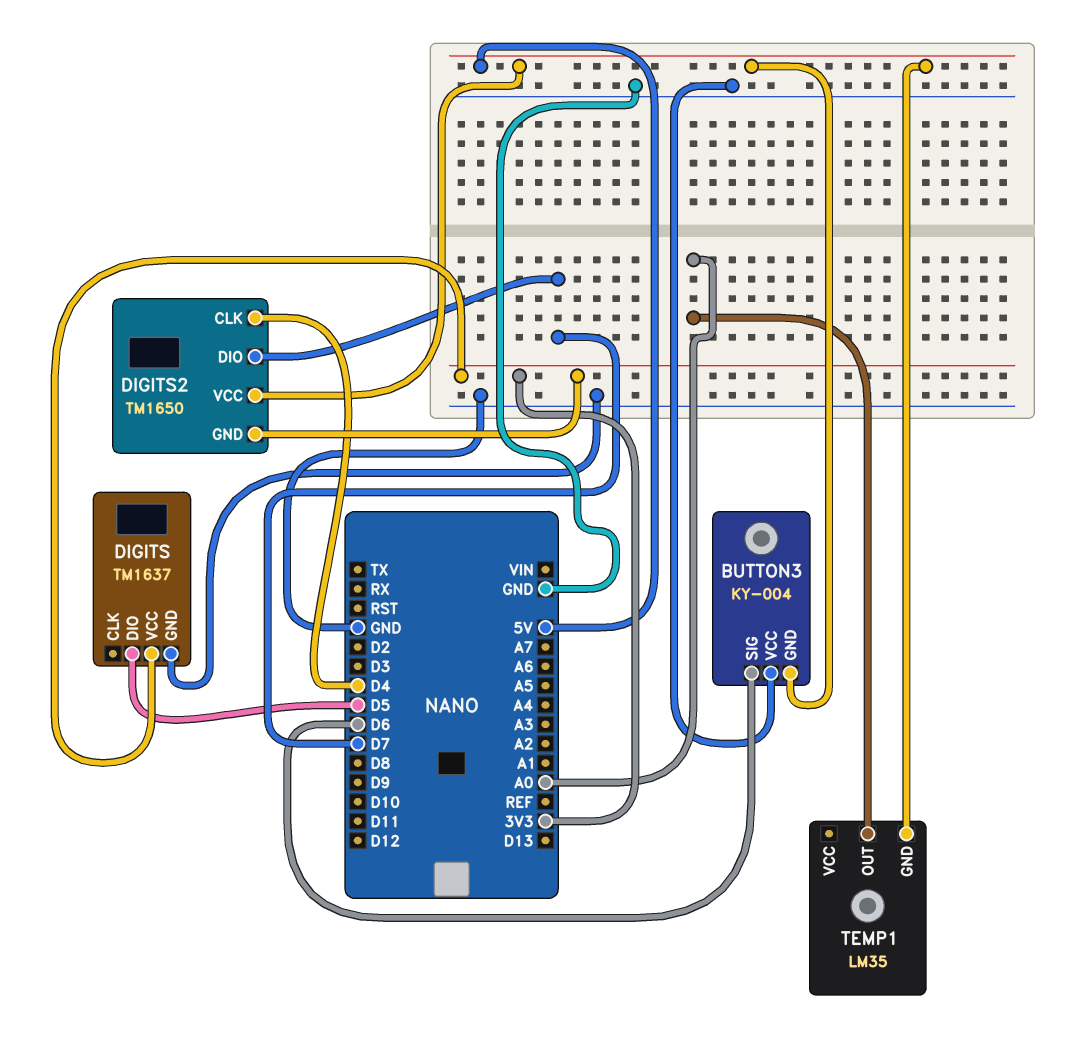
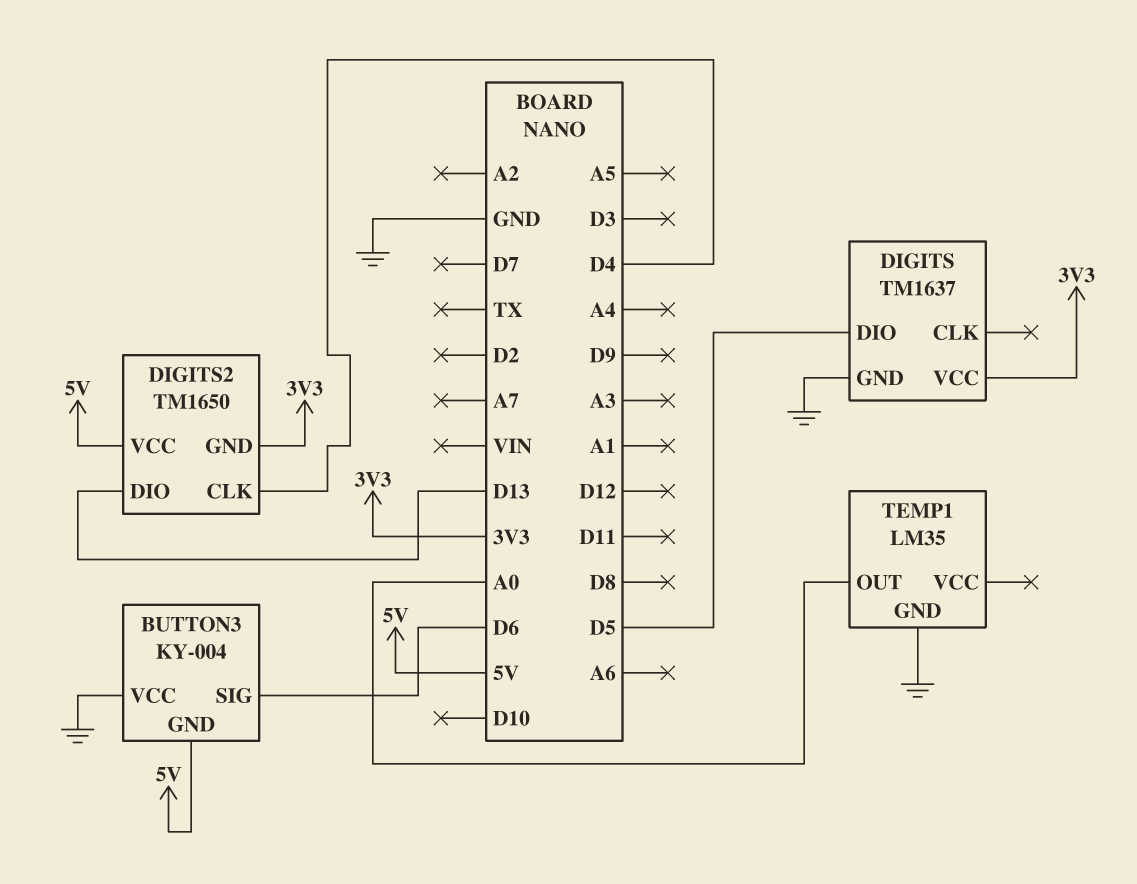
DIGITS2 pin DIO: D7 -> D13
TEMP1 pin GND: 5V -> GND

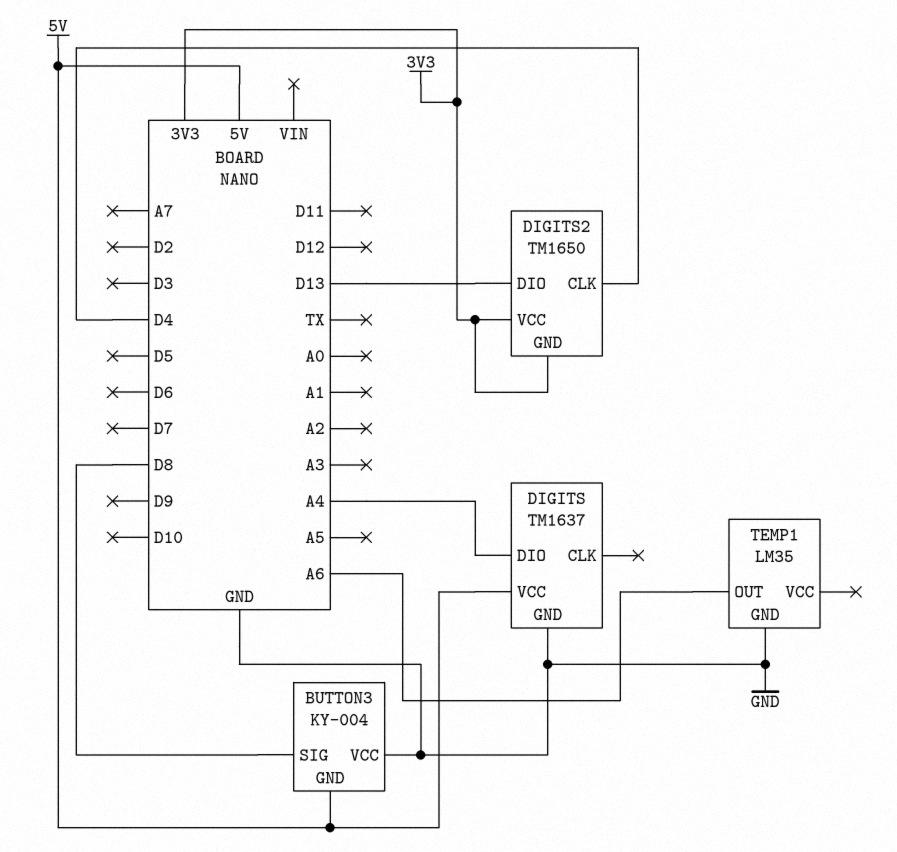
BUTTON3 pin SIG: D6 -> D8
DIGITS pin DIO: D5 -> A4
DIGITS pin VCC: 3V3 -> 5V
DIGITS2 pin VCC: 5V -> 3V3
TEMP1 pin OUT: A0 -> A6

